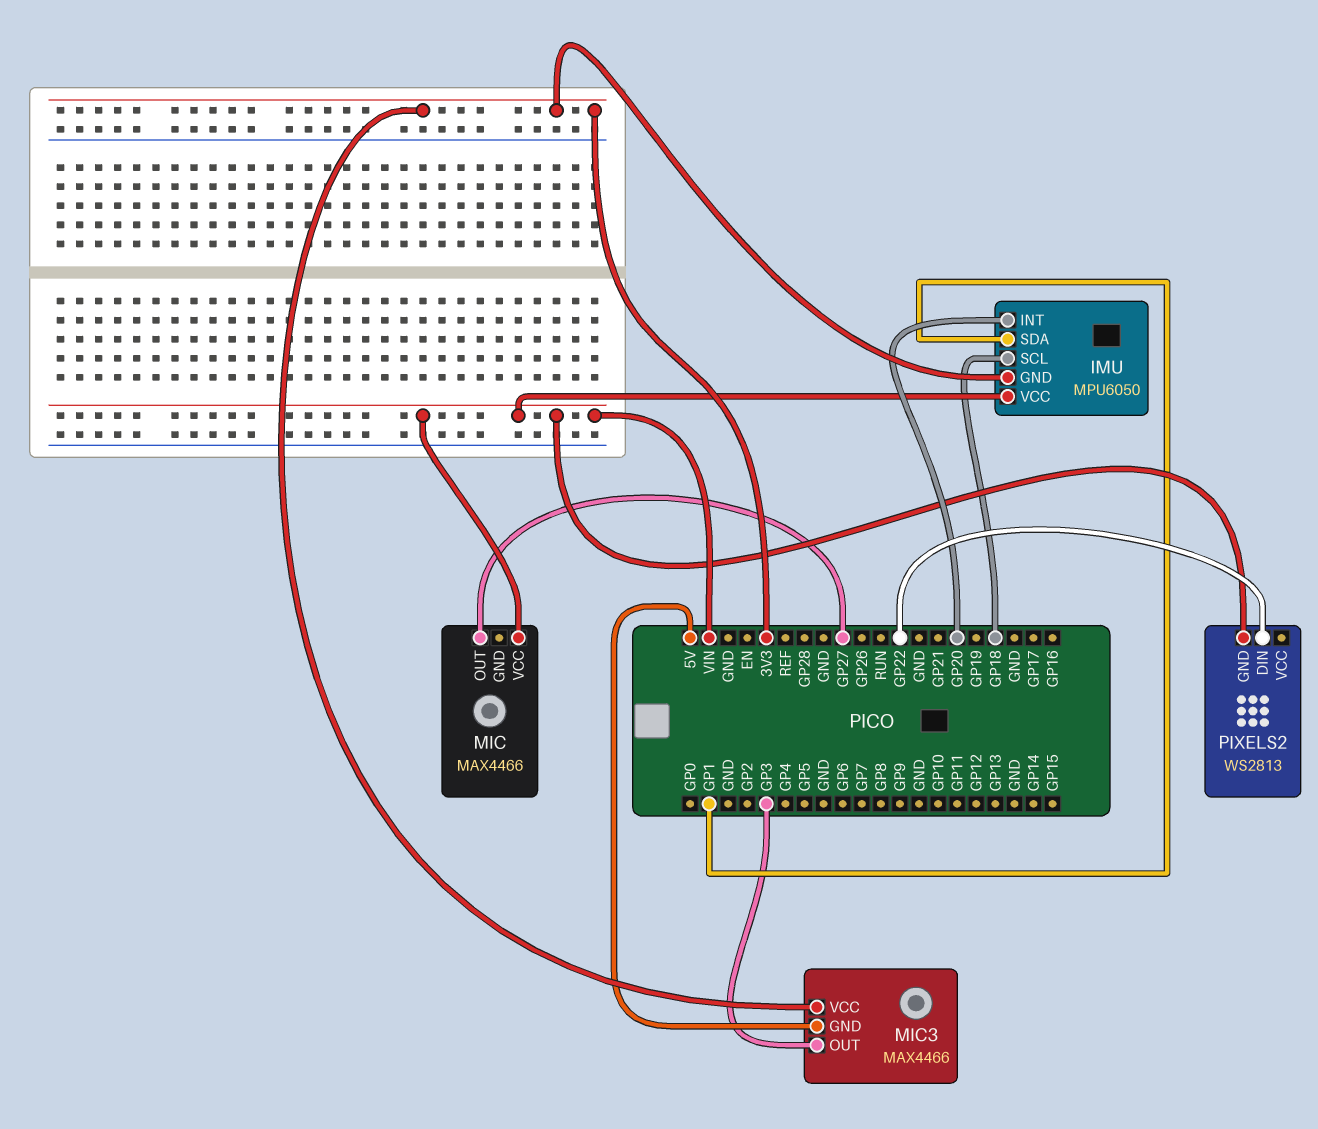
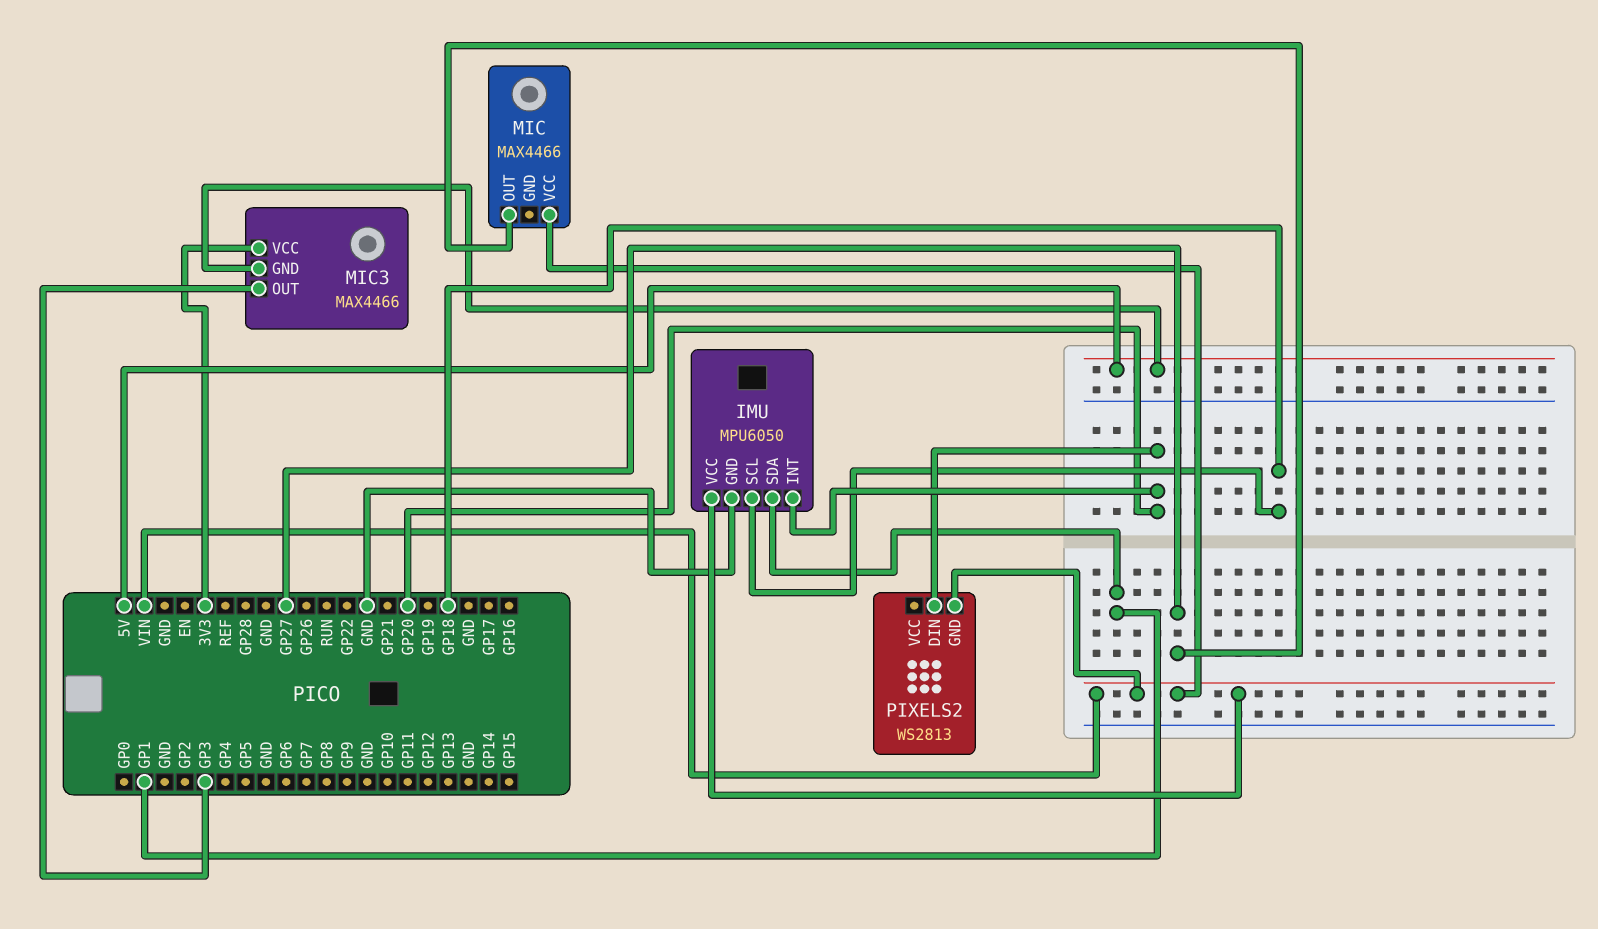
IMU pin GND: 3V3 -> GND
PIXELS2 pin DIN: GP22 -> GP20

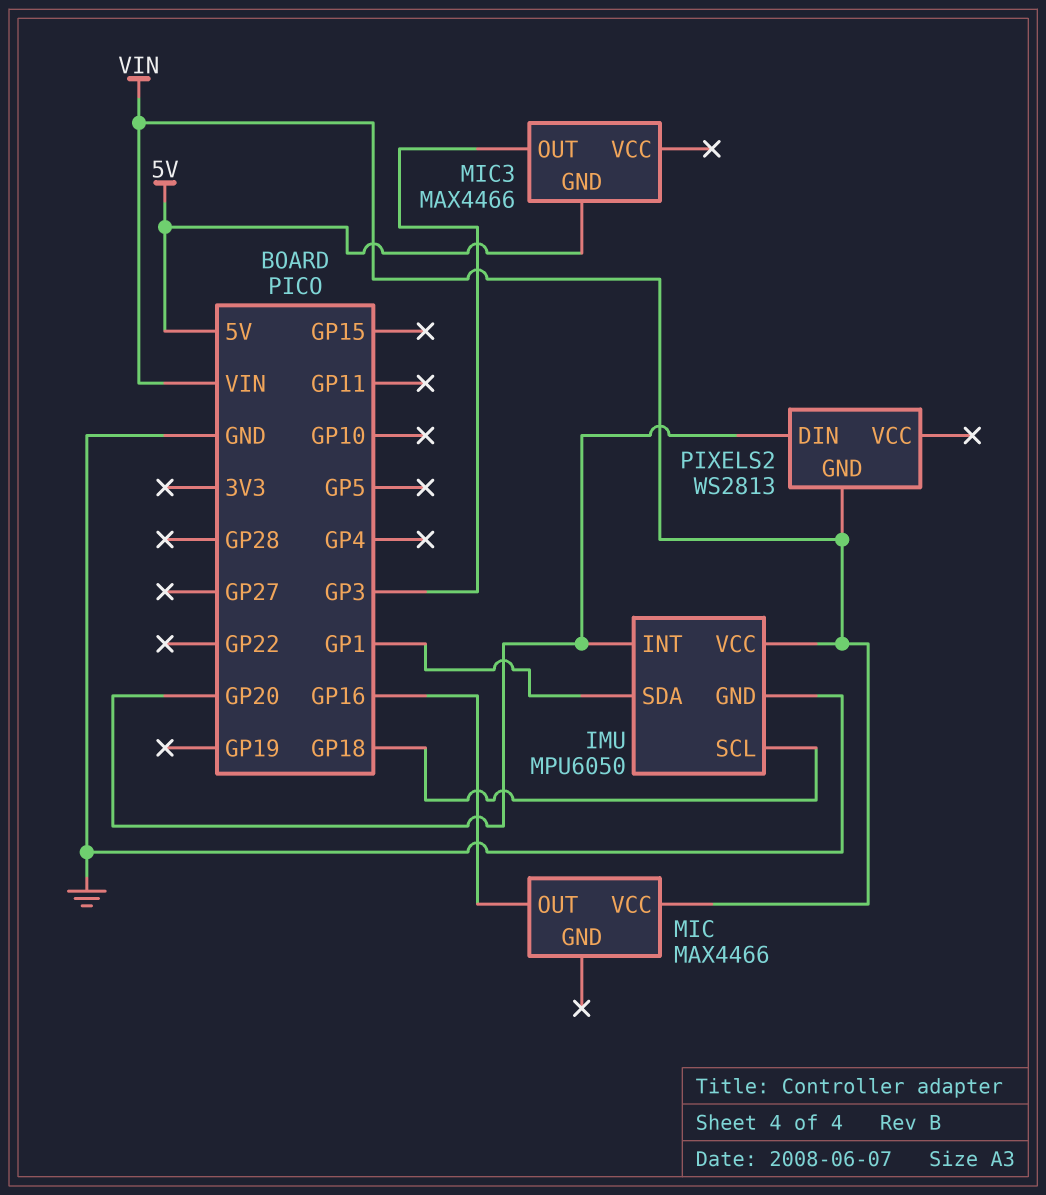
MIC pin OUT: GP27 -> GP16
MIC3 pin VCC: 3V3 -> none

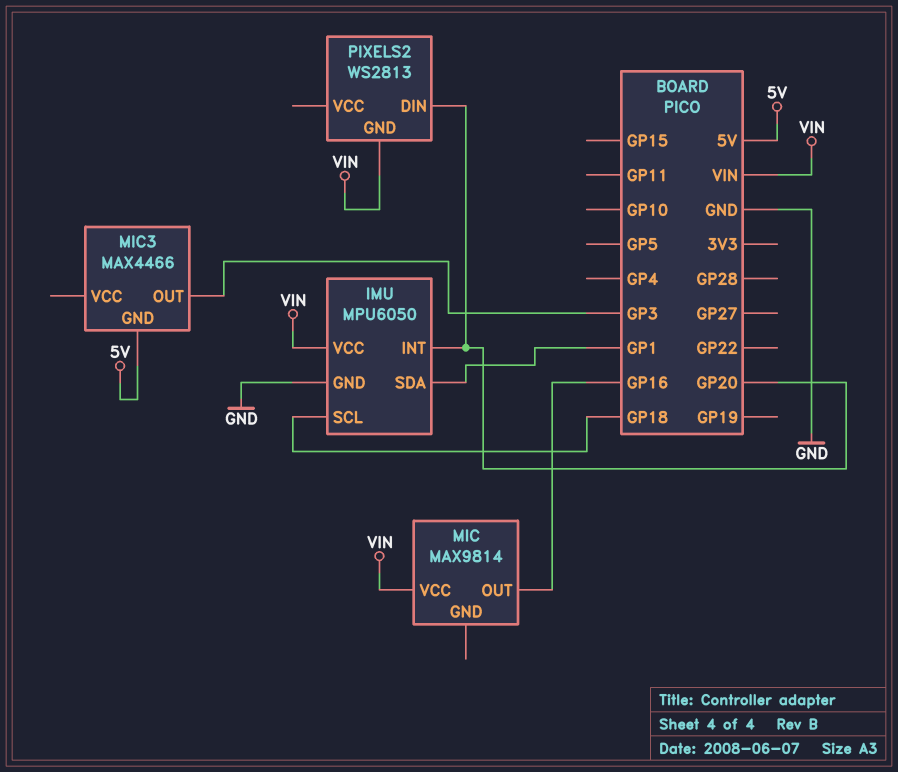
MIC: MAX4466 -> MAX9814

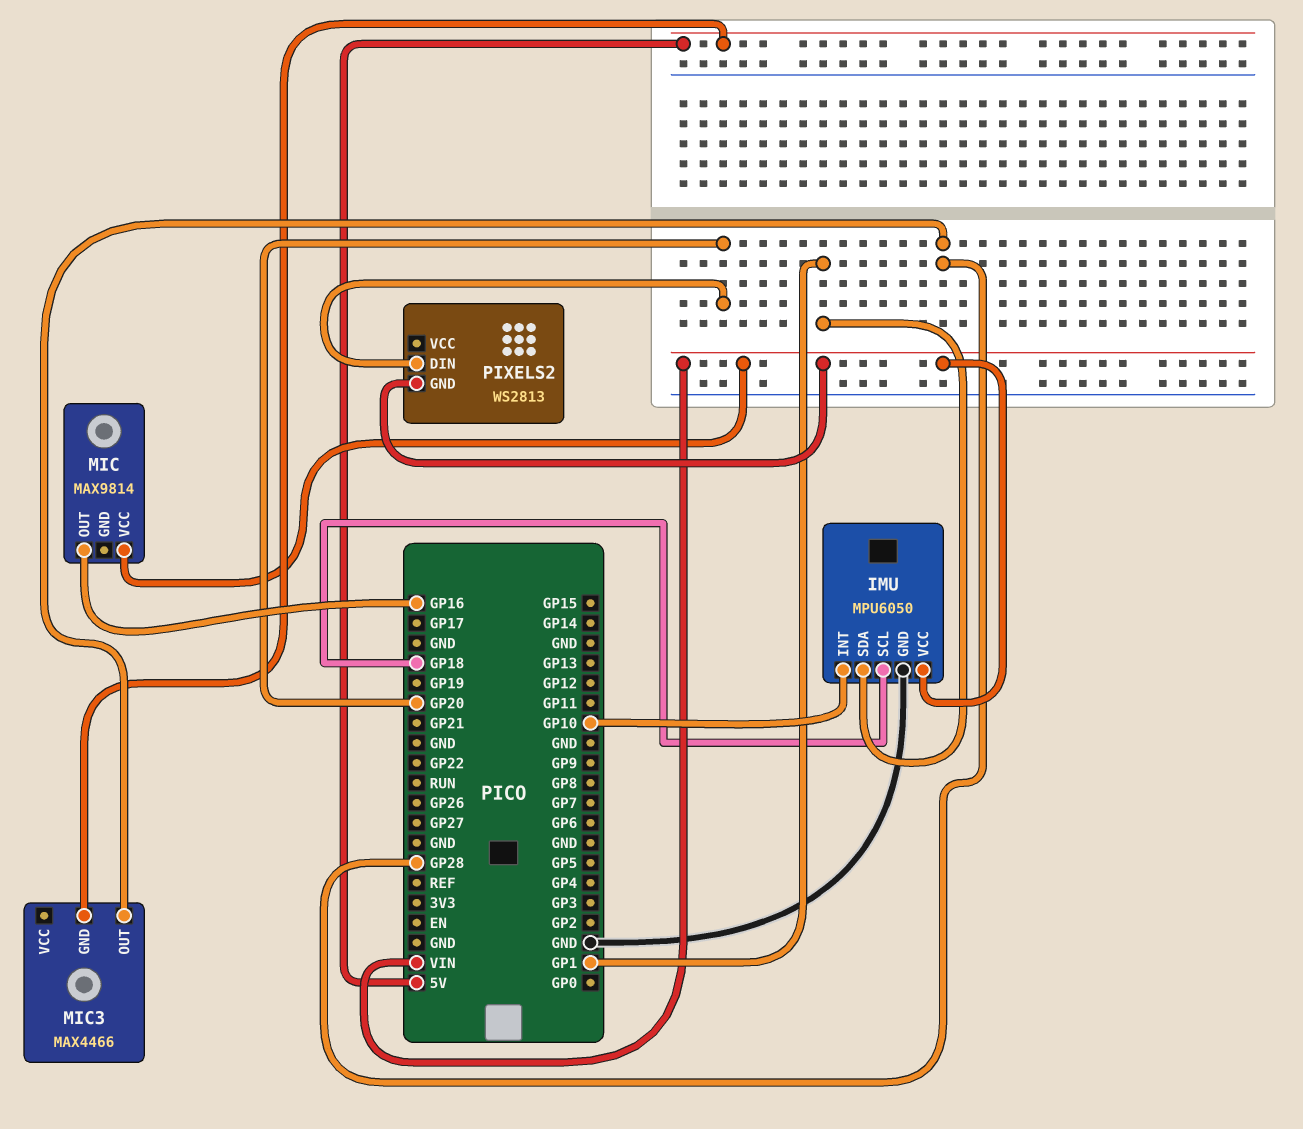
IMU pin INT: GP20 -> GP10
MIC3 pin OUT: GP3 -> GP28

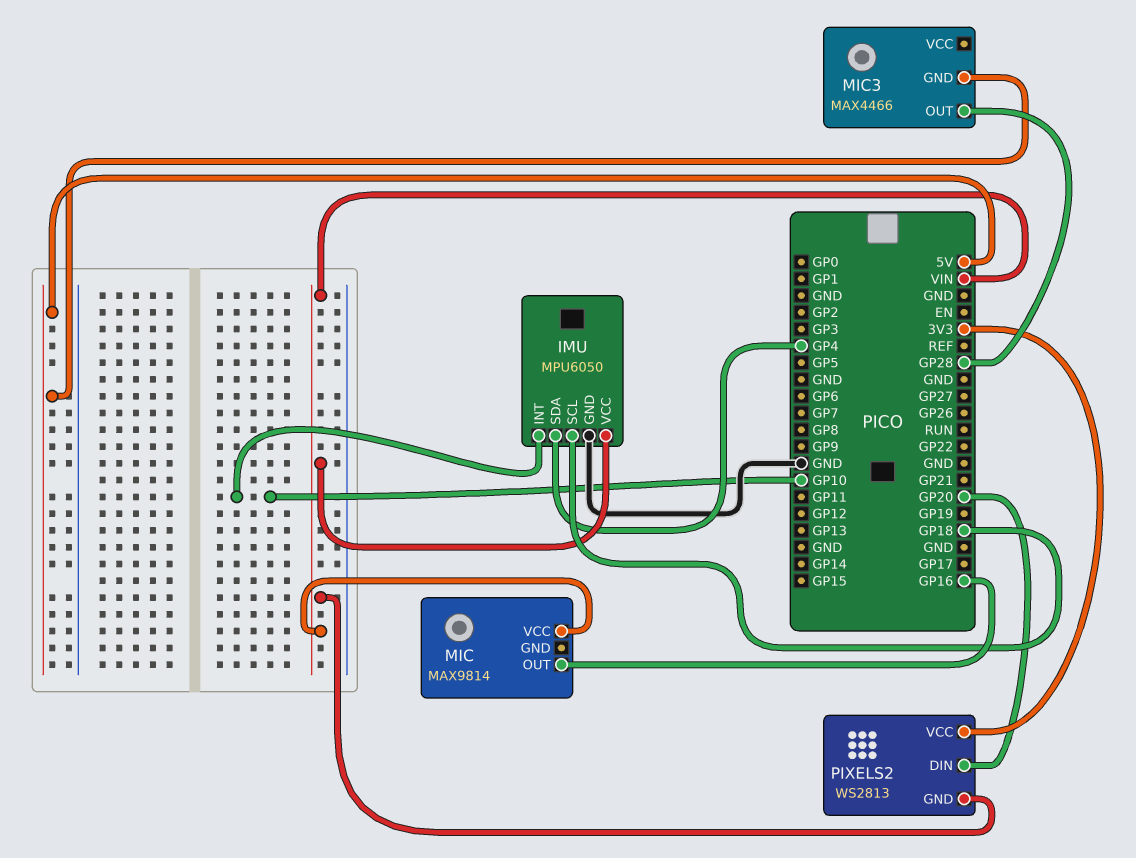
IMU pin SDA: GP1 -> GP4
PIXELS2 pin VCC: none -> 3V3

